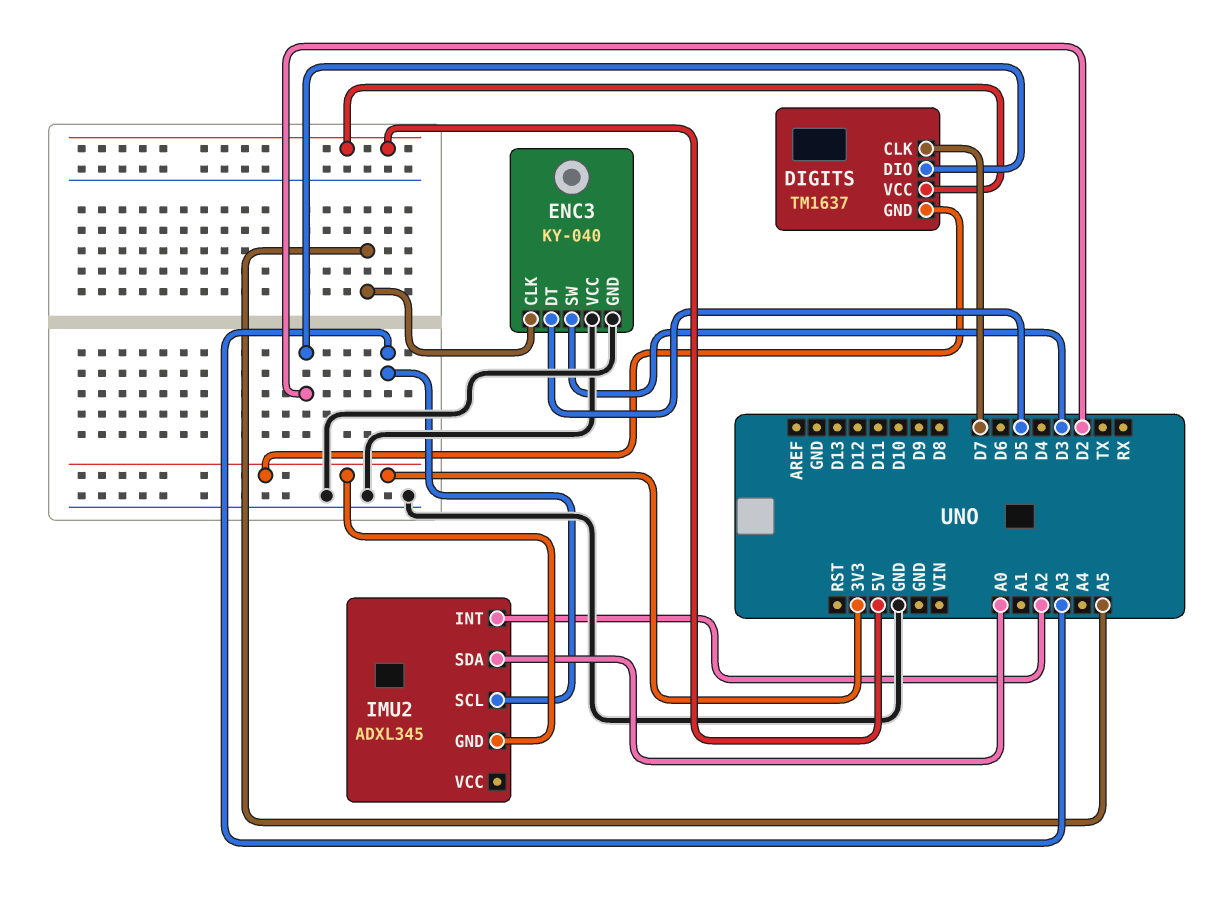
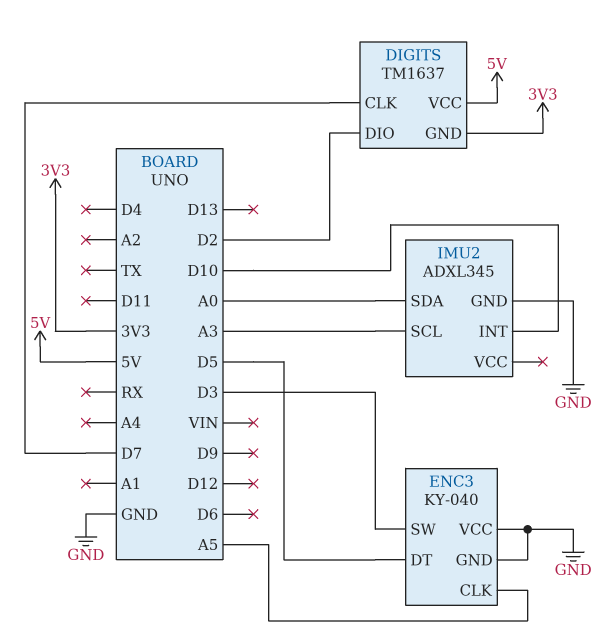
IMU2 pin GND: 3V3 -> GND
IMU2 pin INT: A2 -> D10

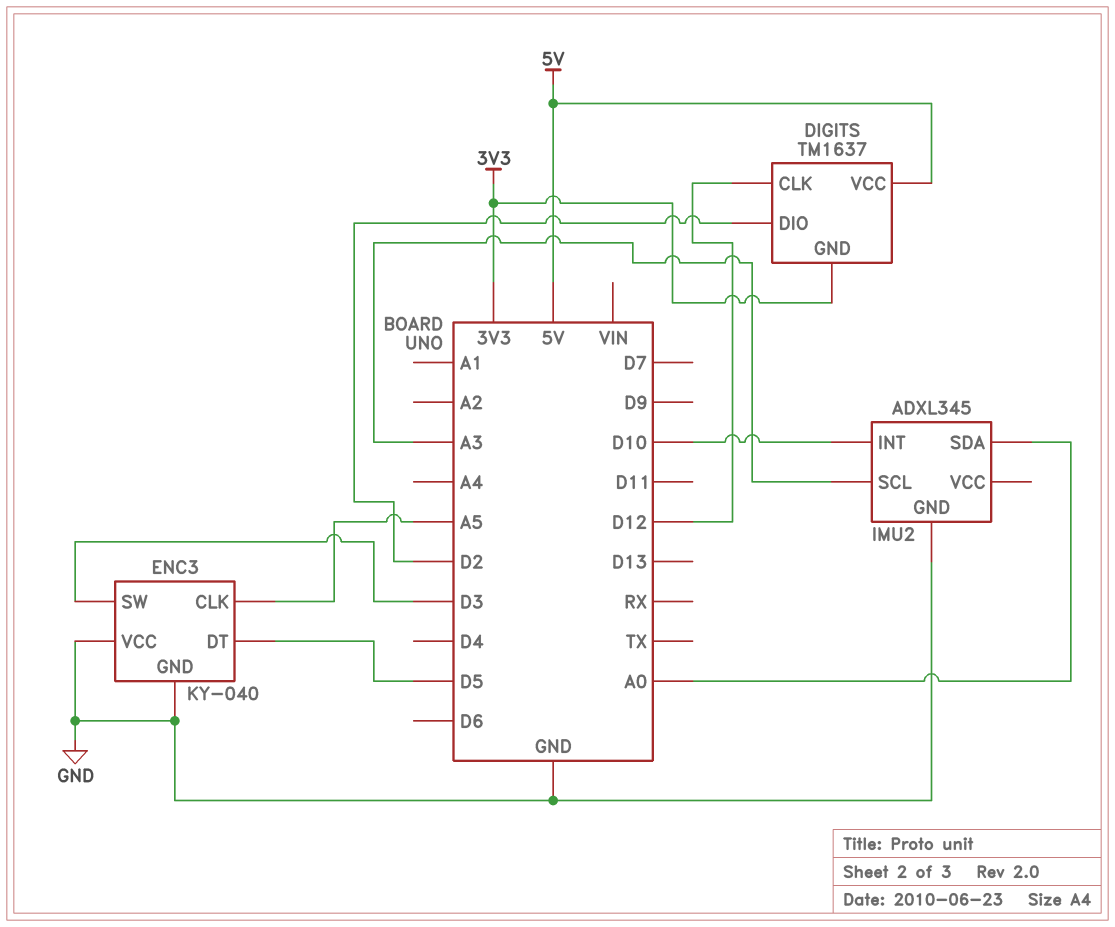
DIGITS pin CLK: D7 -> D12

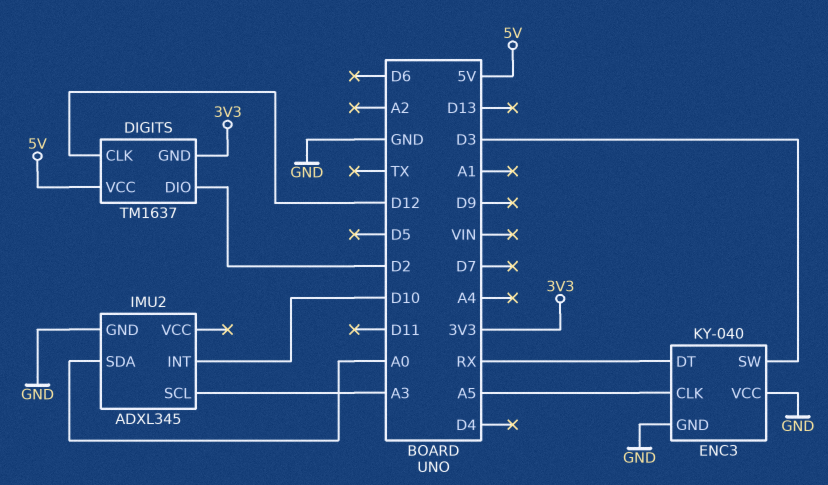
ENC3 pin DT: D5 -> RX

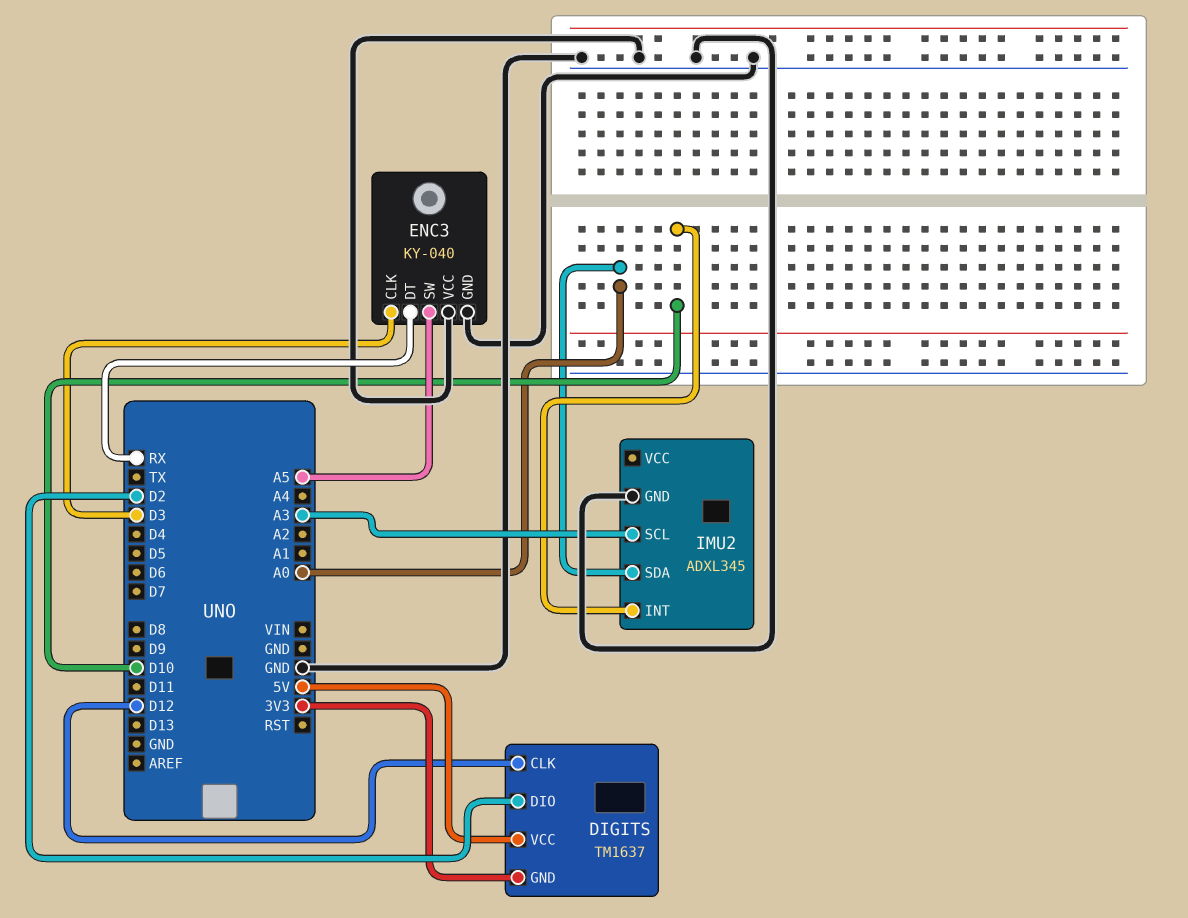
ENC3 pin CLK: A5 -> D3
ENC3 pin SW: D3 -> A5

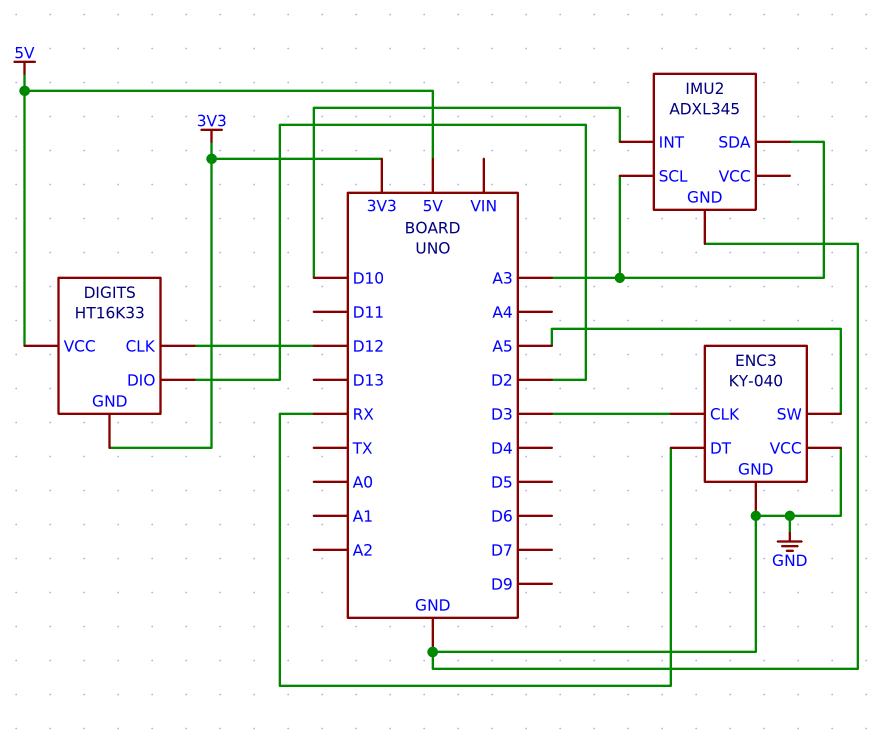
DIGITS: TM1637 -> HT16K33
IMU2 pin SDA: A0 -> A3

